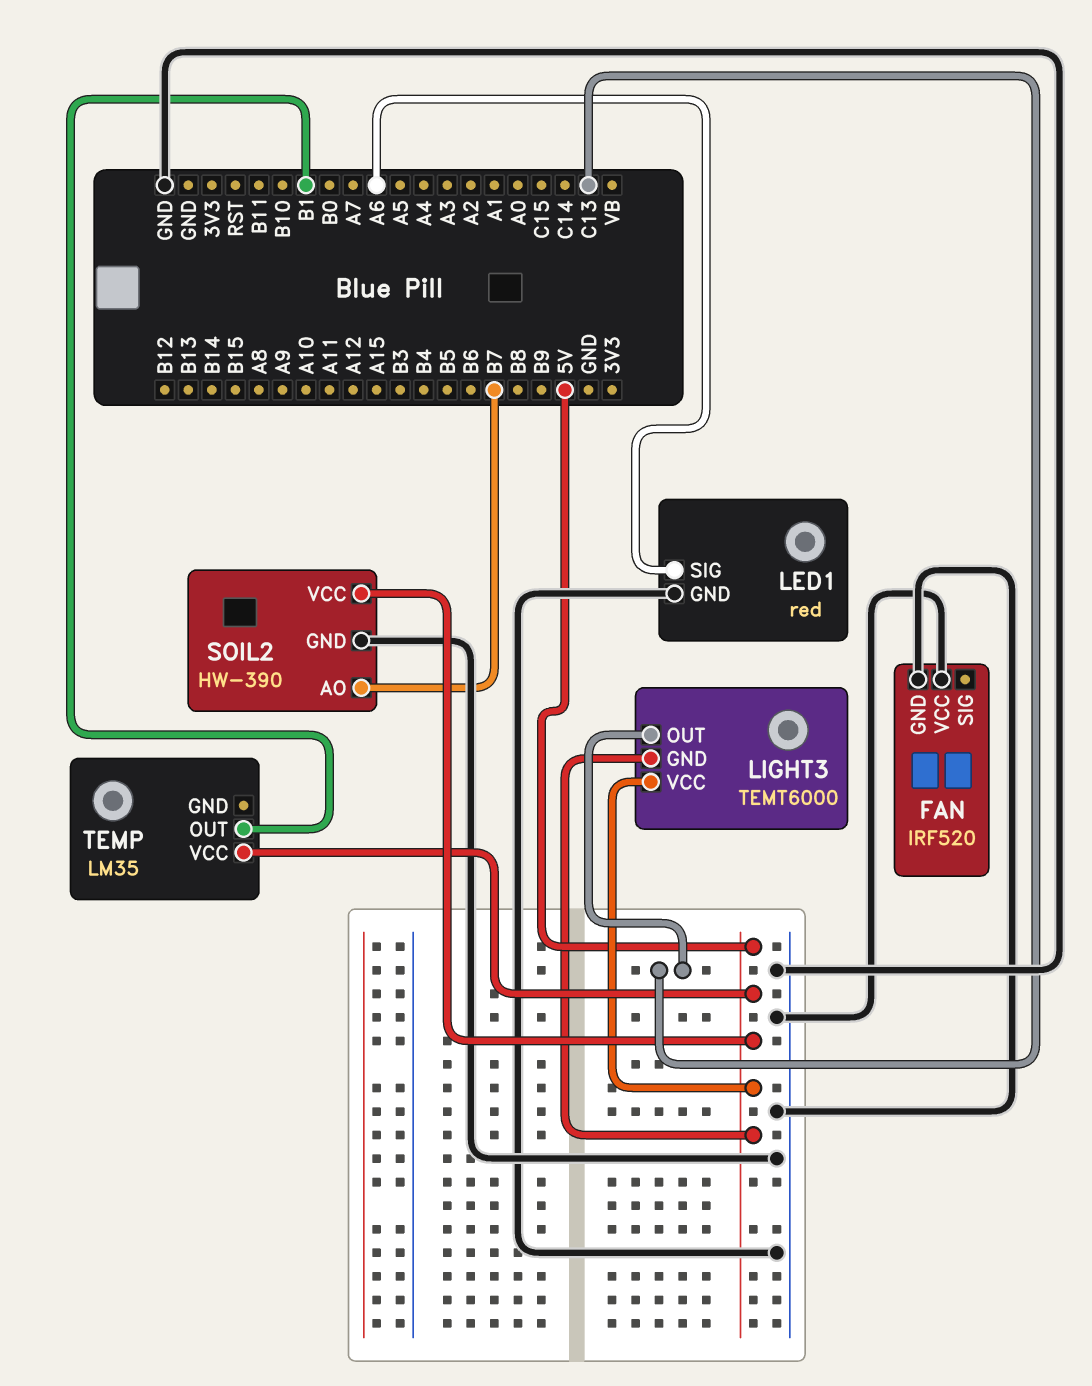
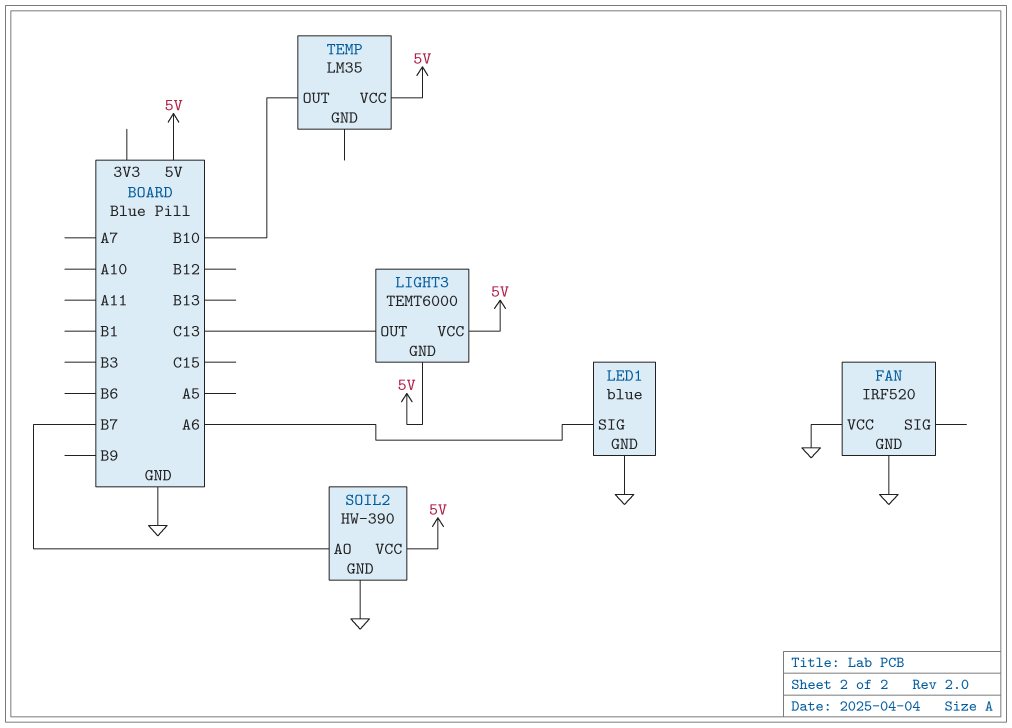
LED1: red -> blue
TEMP pin OUT: B1 -> B10

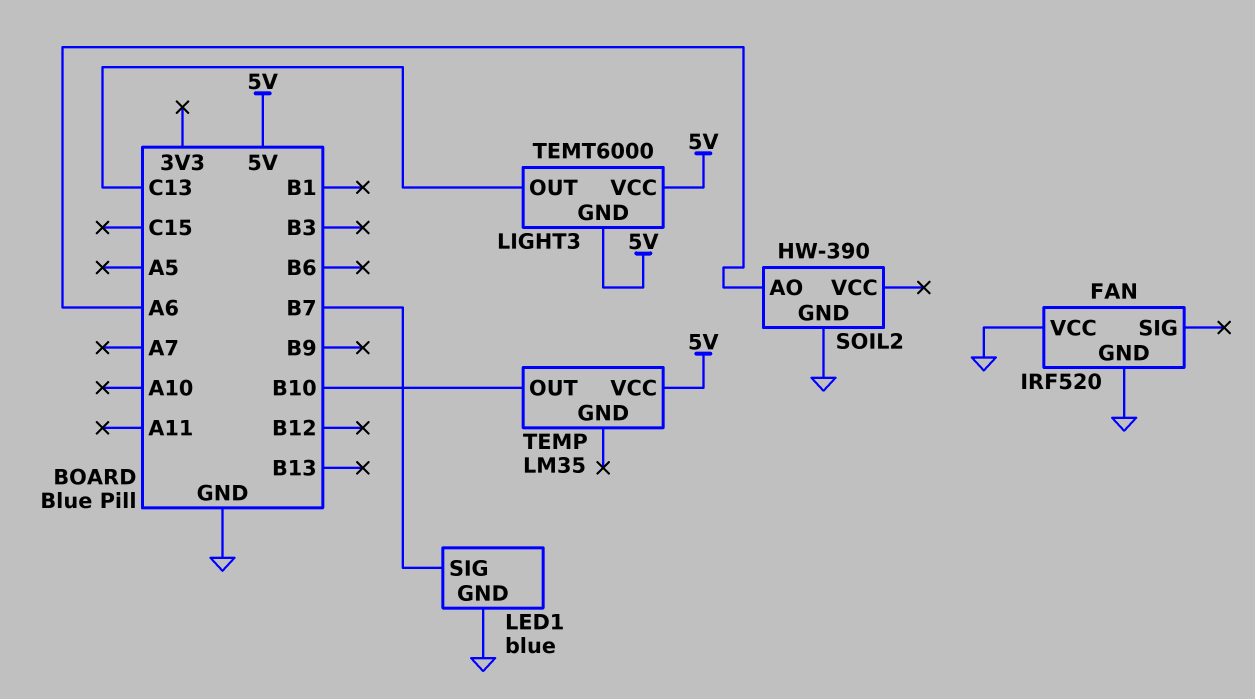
LED1 pin SIG: A6 -> B7
SOIL2 pin AO: B7 -> A6
SOIL2 pin VCC: 5V -> none

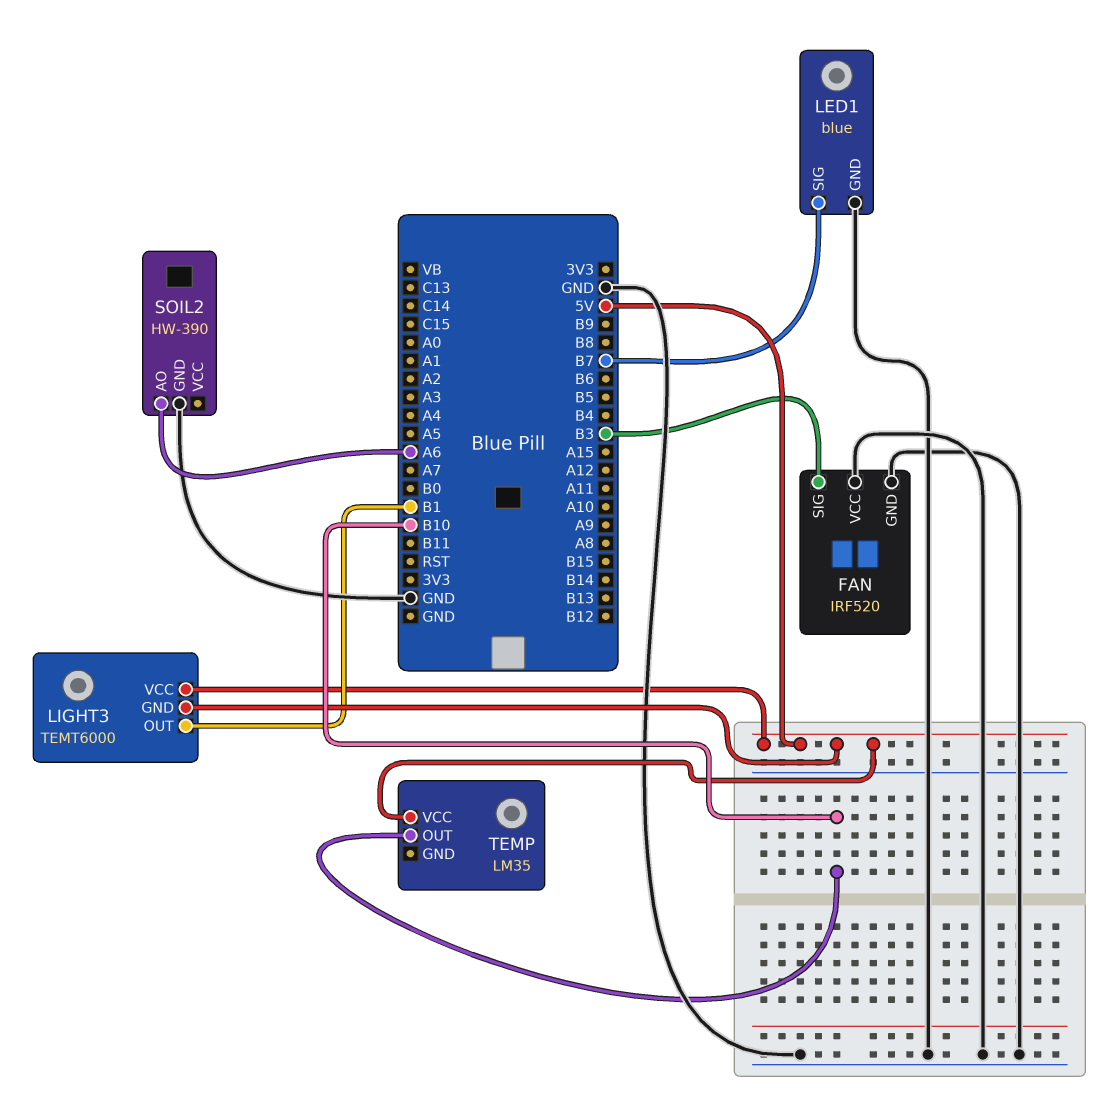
FAN pin SIG: none -> B3
LIGHT3 pin OUT: C13 -> B1

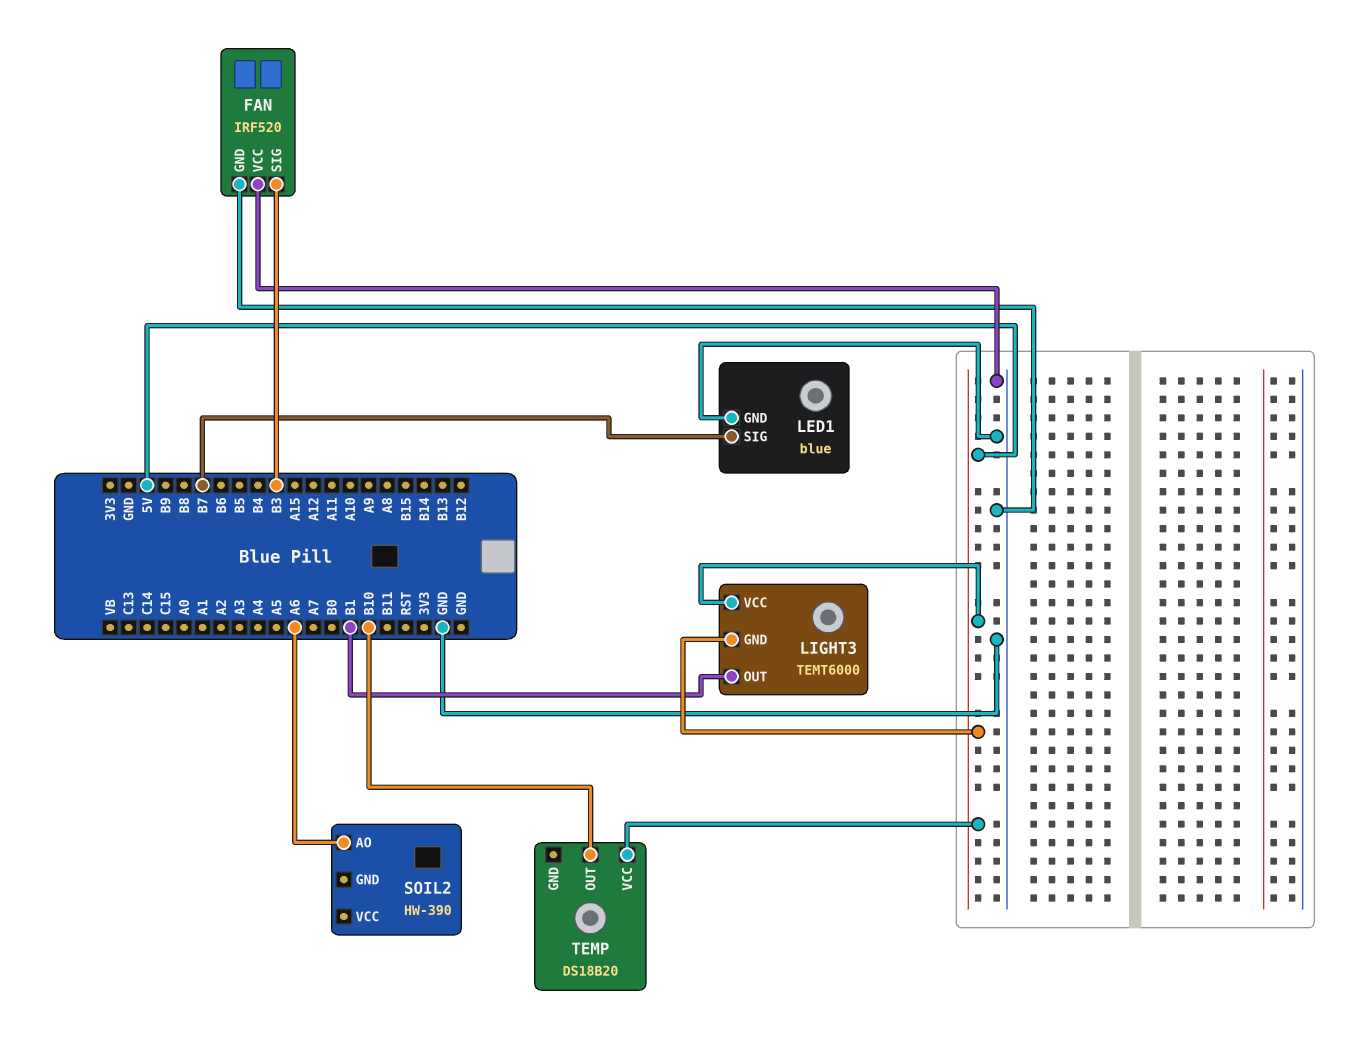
SOIL2 pin GND: GND -> none
TEMP: LM35 -> DS18B20

